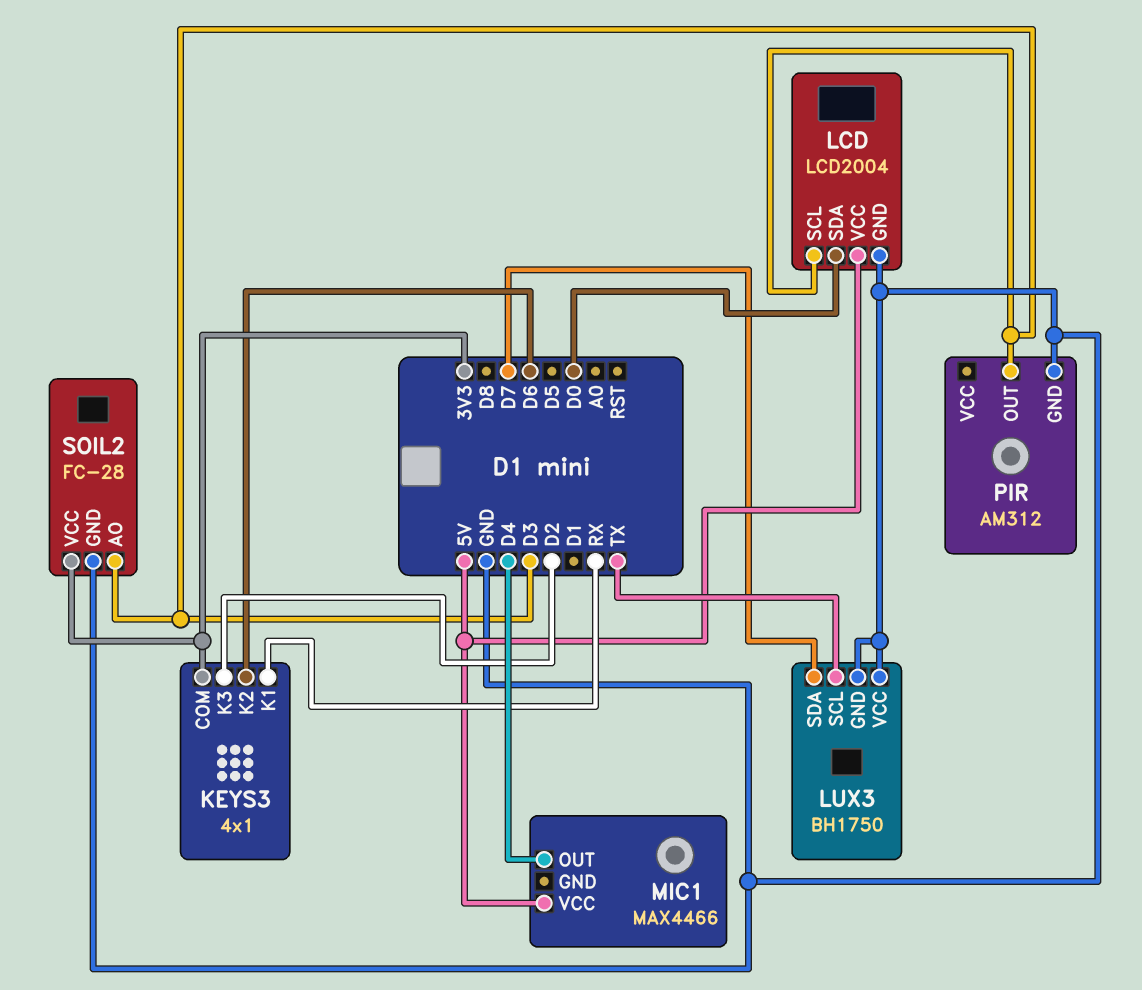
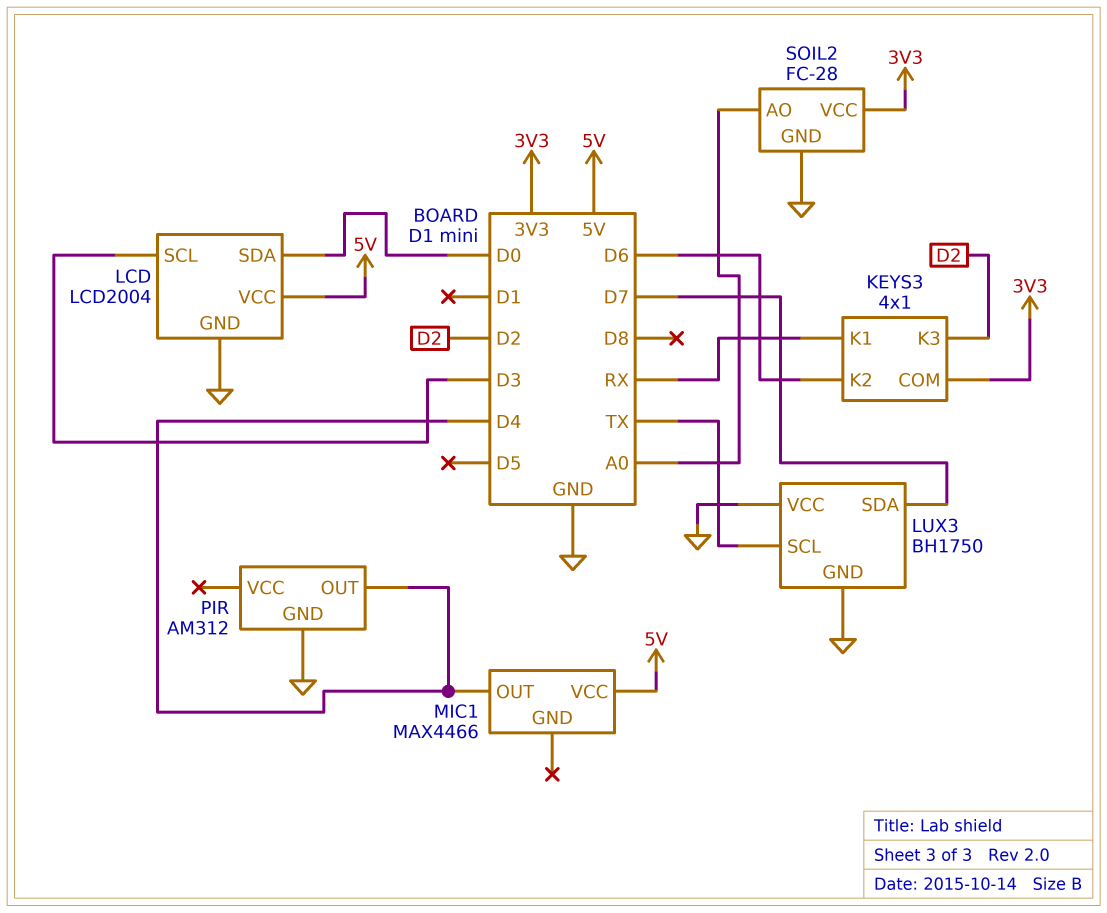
PIR pin OUT: D3 -> D4
SOIL2 pin AO: D3 -> A0

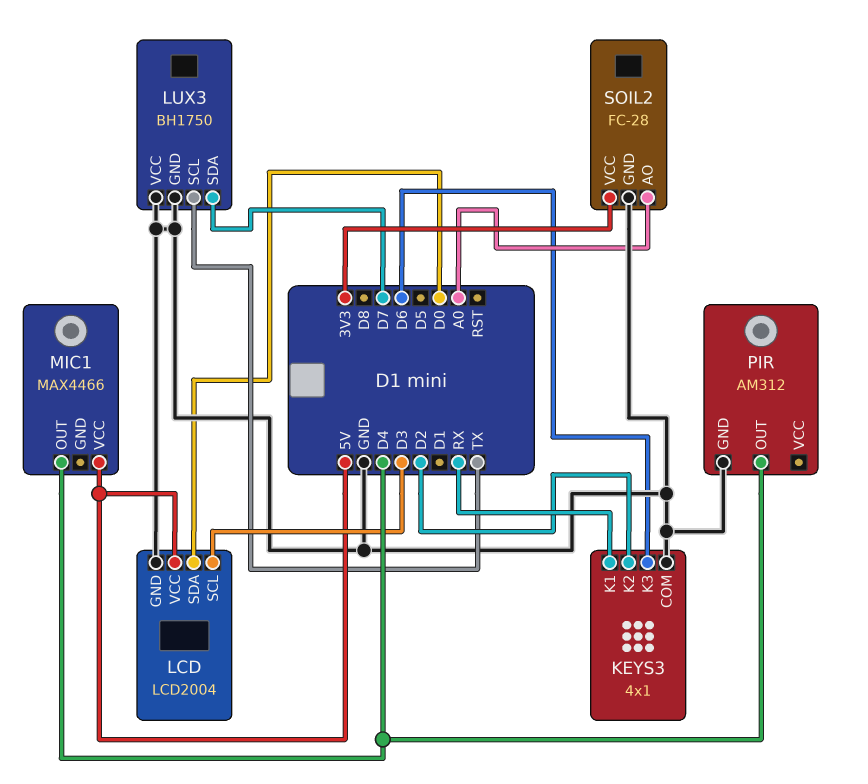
KEYS3 pin COM: 3V3 -> GND
KEYS3 pin K2: D6 -> D2
KEYS3 pin K3: D2 -> D6

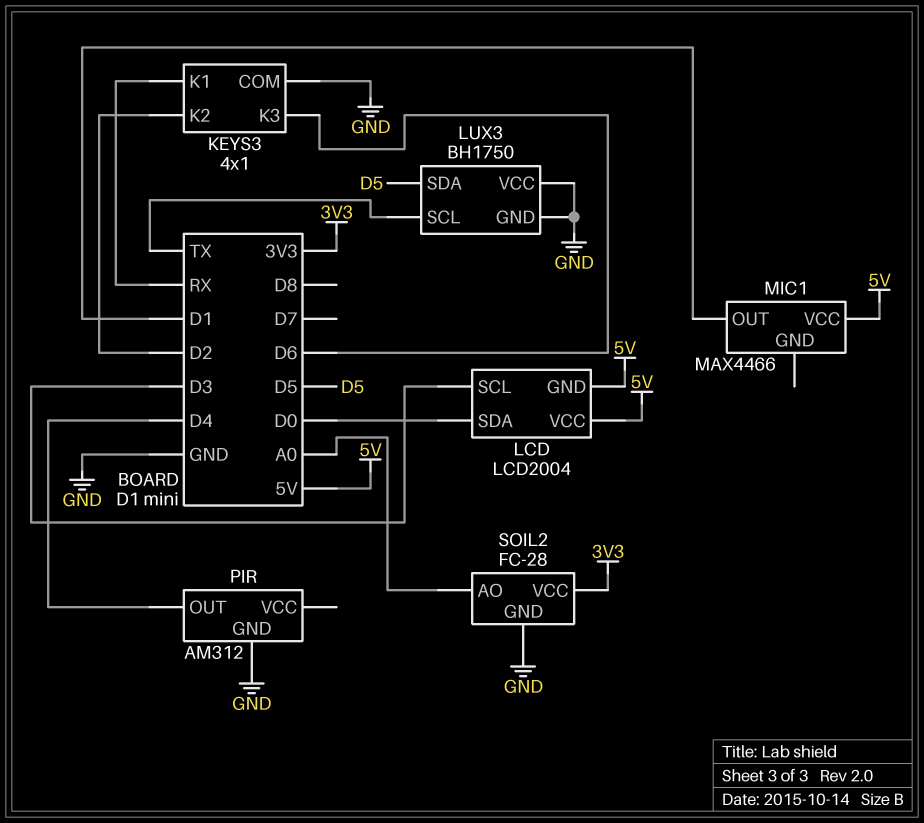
LCD pin GND: GND -> 5V
LUX3 pin SDA: D7 -> D5
MIC1 pin OUT: D4 -> D1

